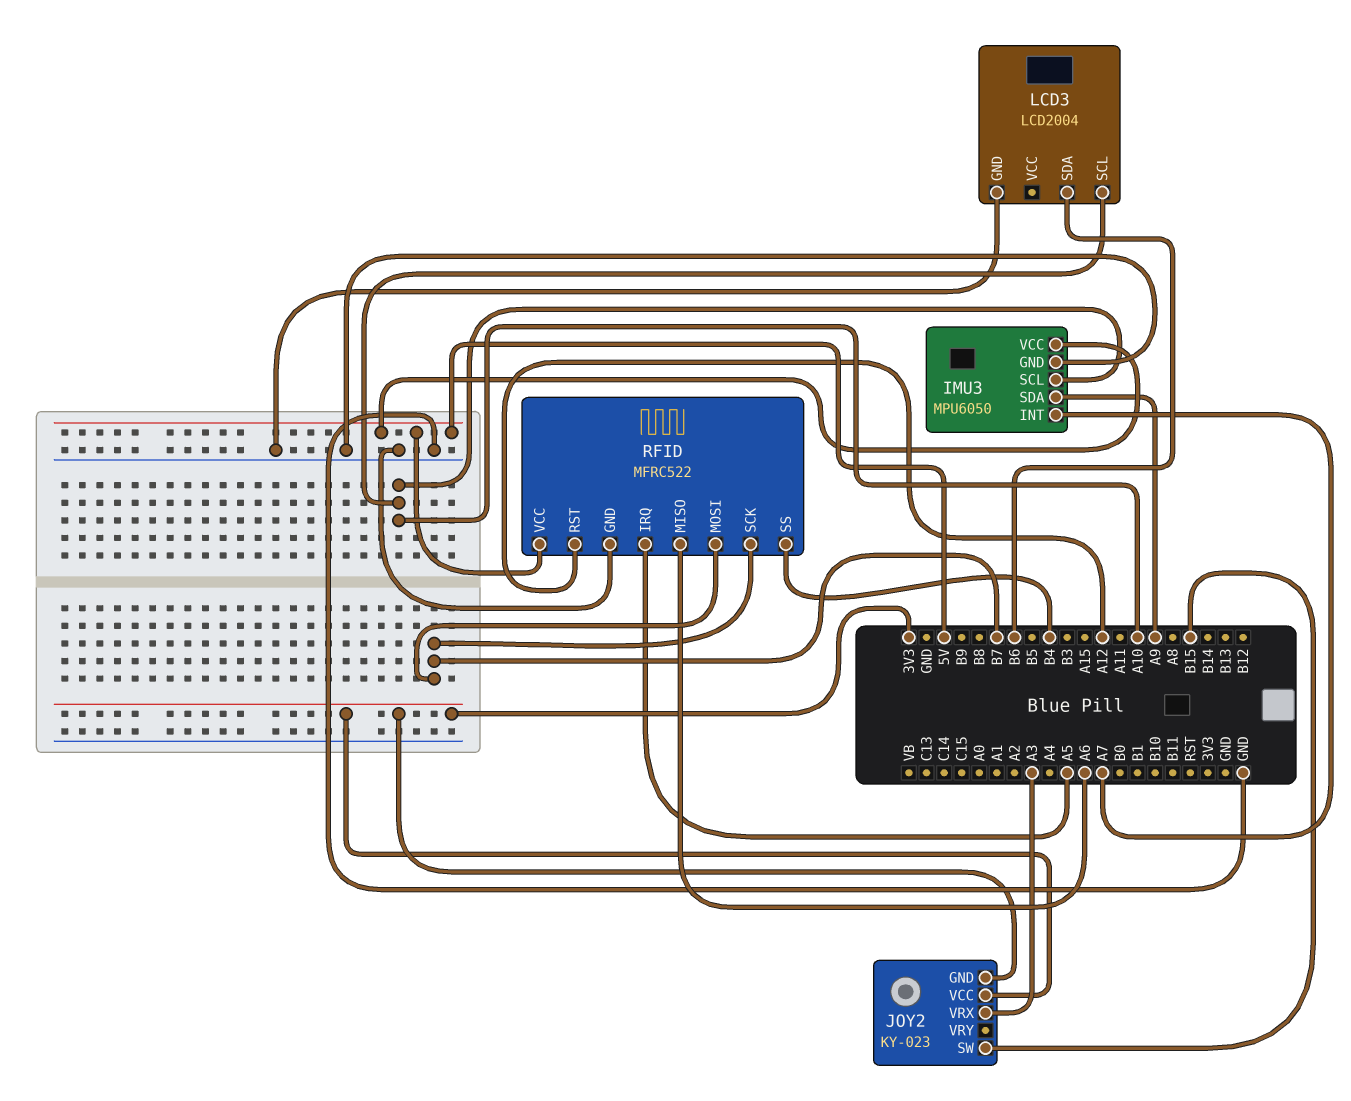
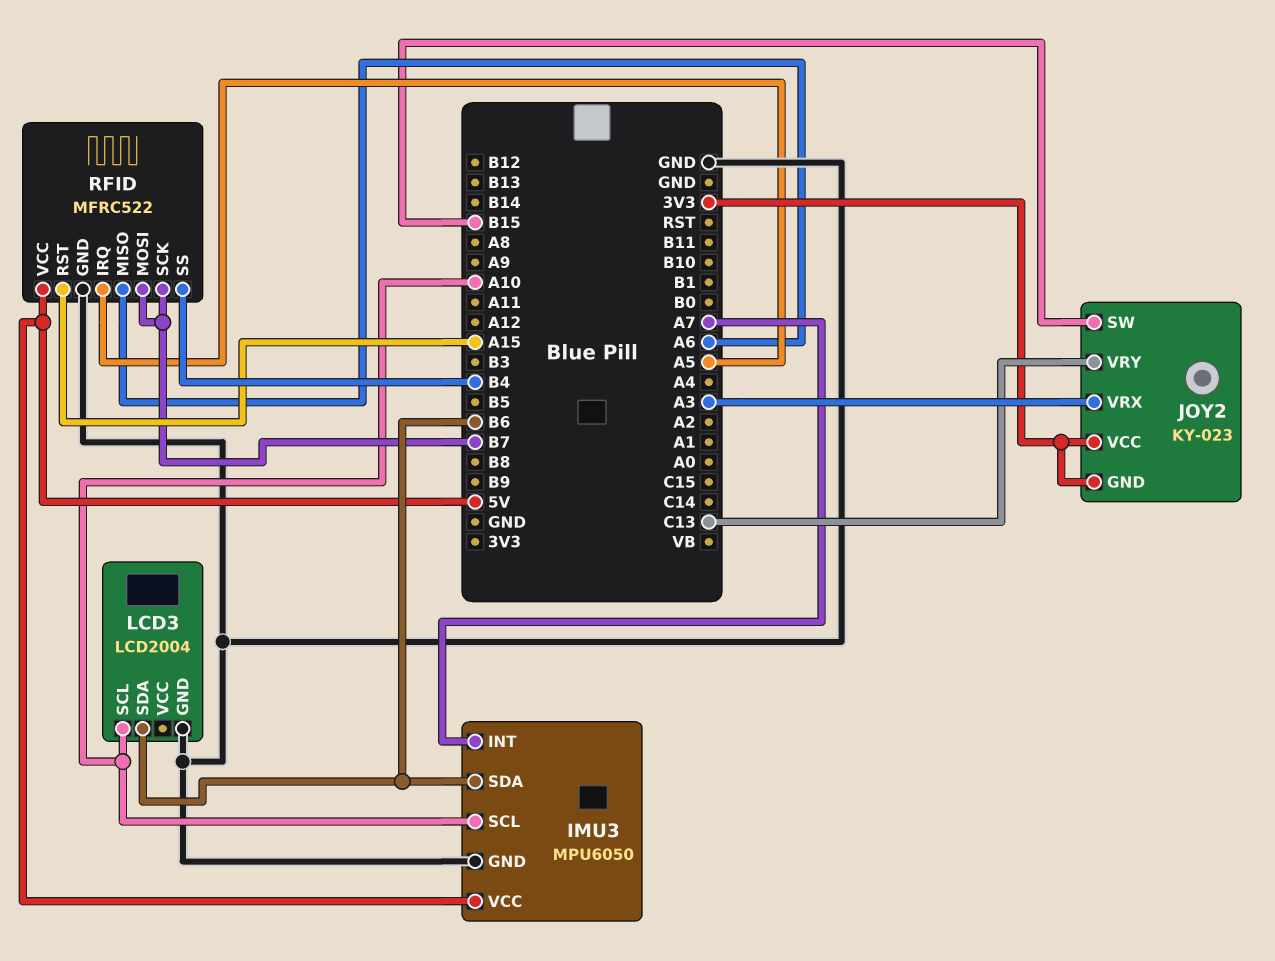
IMU3 pin SDA: A9 -> B6
JOY2 pin VRY: none -> C13
RFID pin RST: A12 -> A15

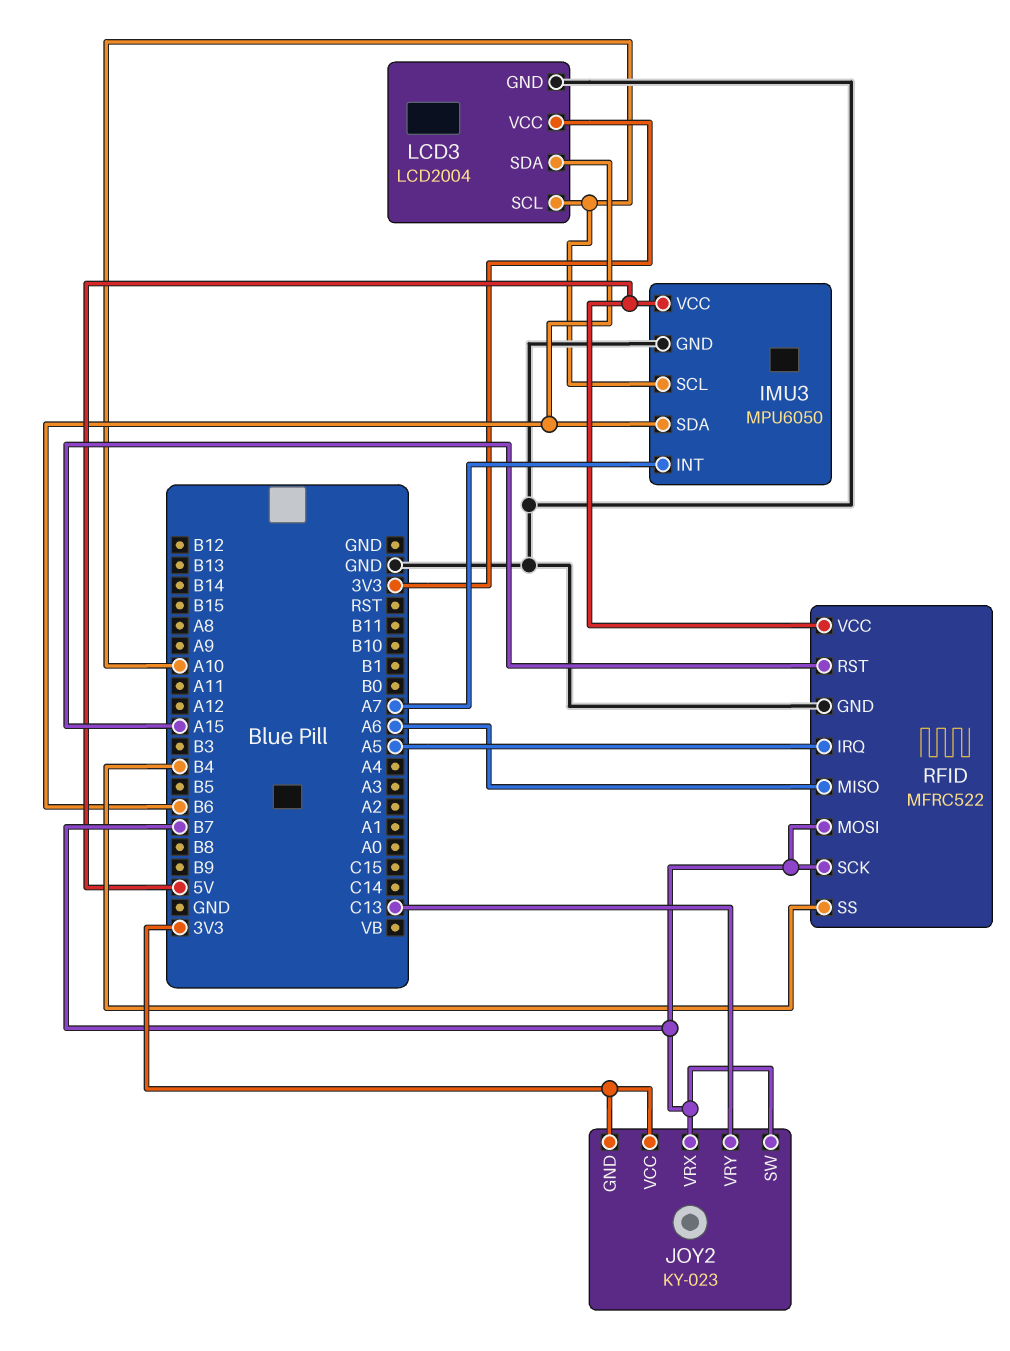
JOY2 pin SW: B15 -> B7
JOY2 pin VRX: A3 -> B7
LCD3 pin VCC: none -> 3V3

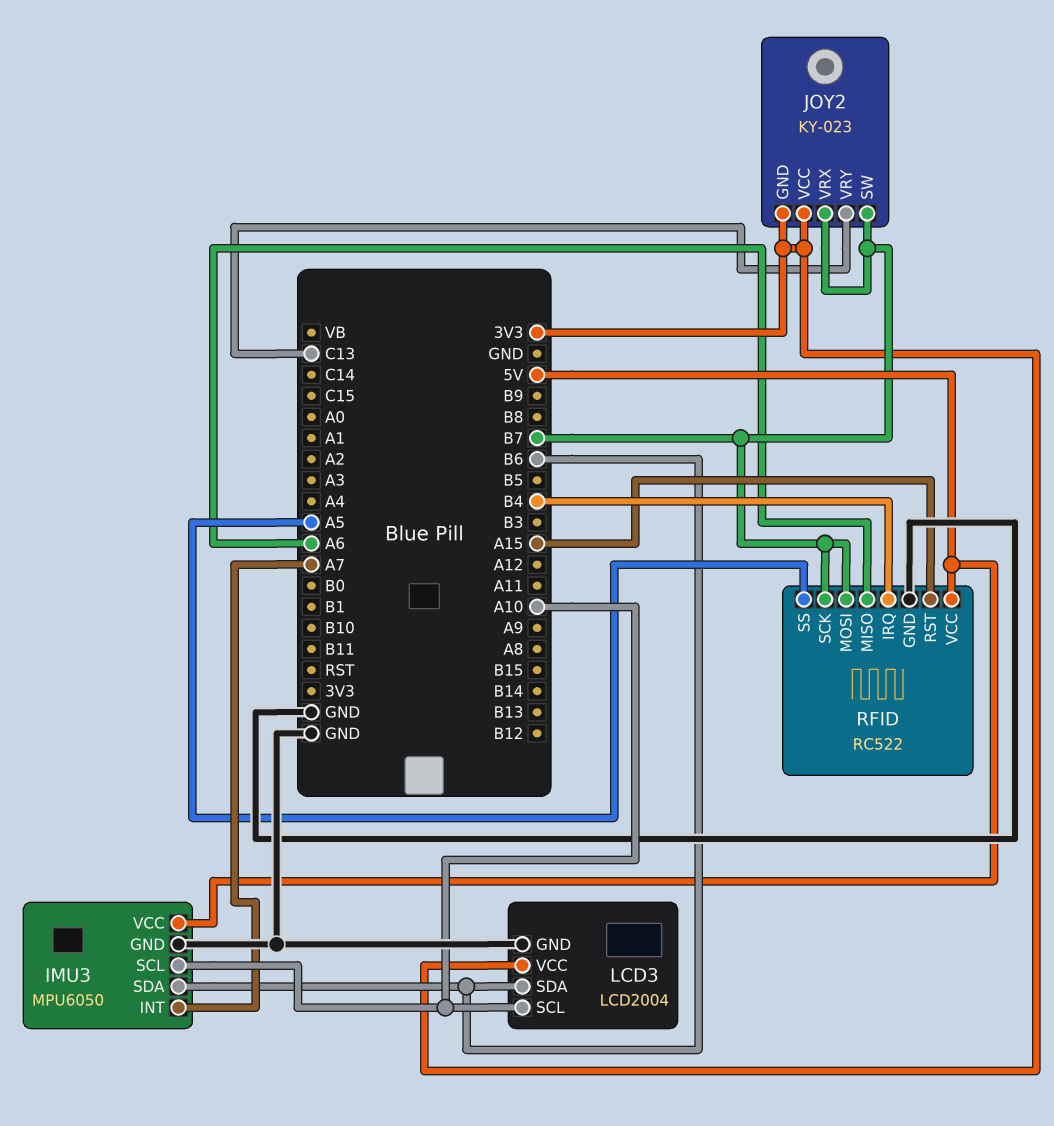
RFID: MFRC522 -> RC522
RFID pin IRQ: A5 -> B4
RFID pin SS: B4 -> A5

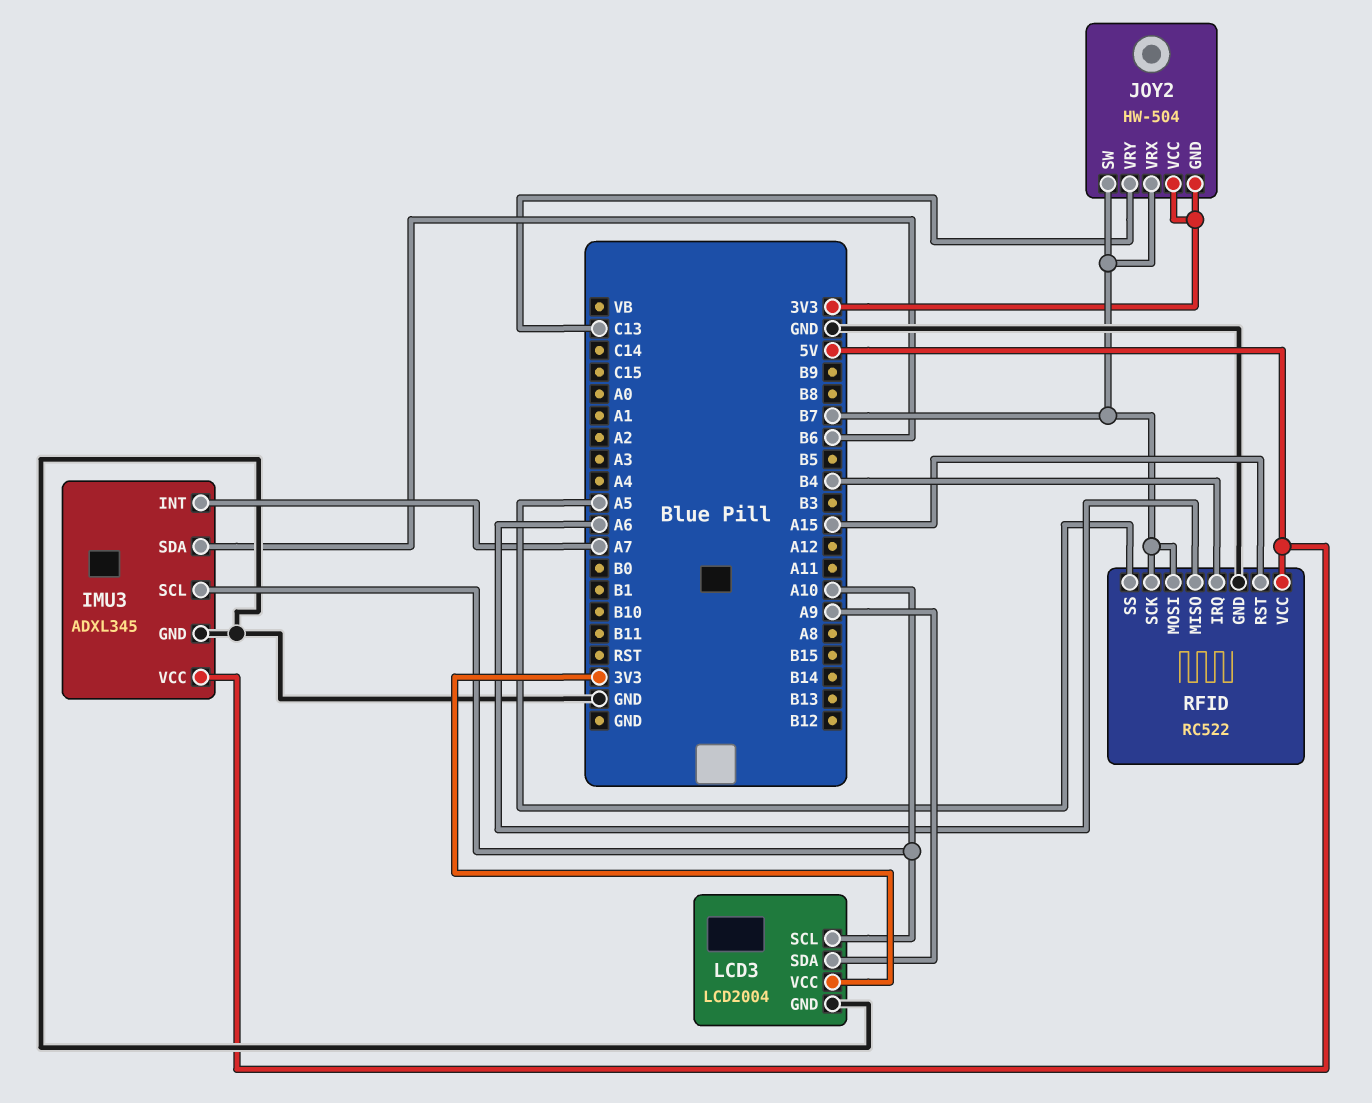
IMU3: MPU6050 -> ADXL345
JOY2: KY-023 -> HW-504
LCD3 pin SDA: B6 -> A9

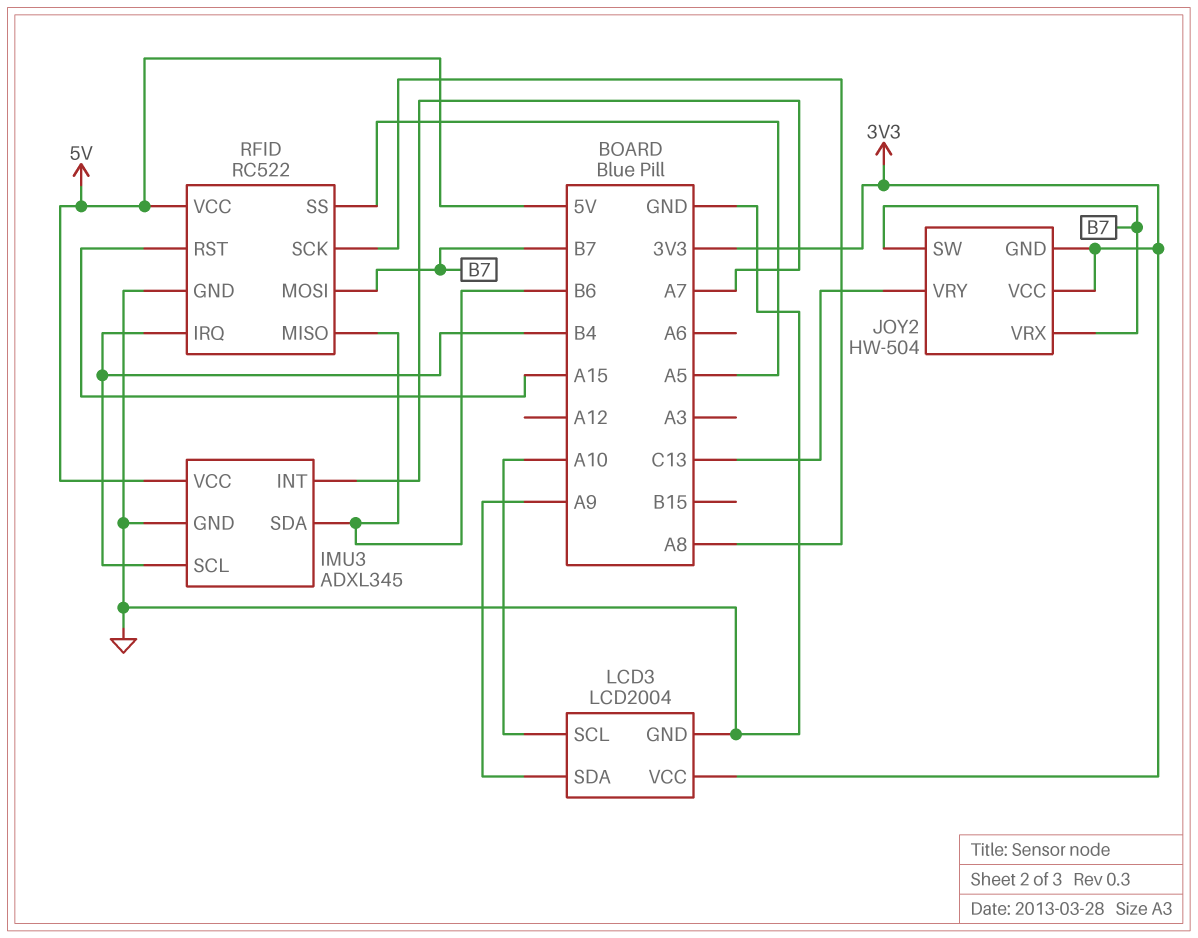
IMU3 pin SCL: A10 -> B4
RFID pin MISO: A6 -> B6
RFID pin SCK: B7 -> A8

